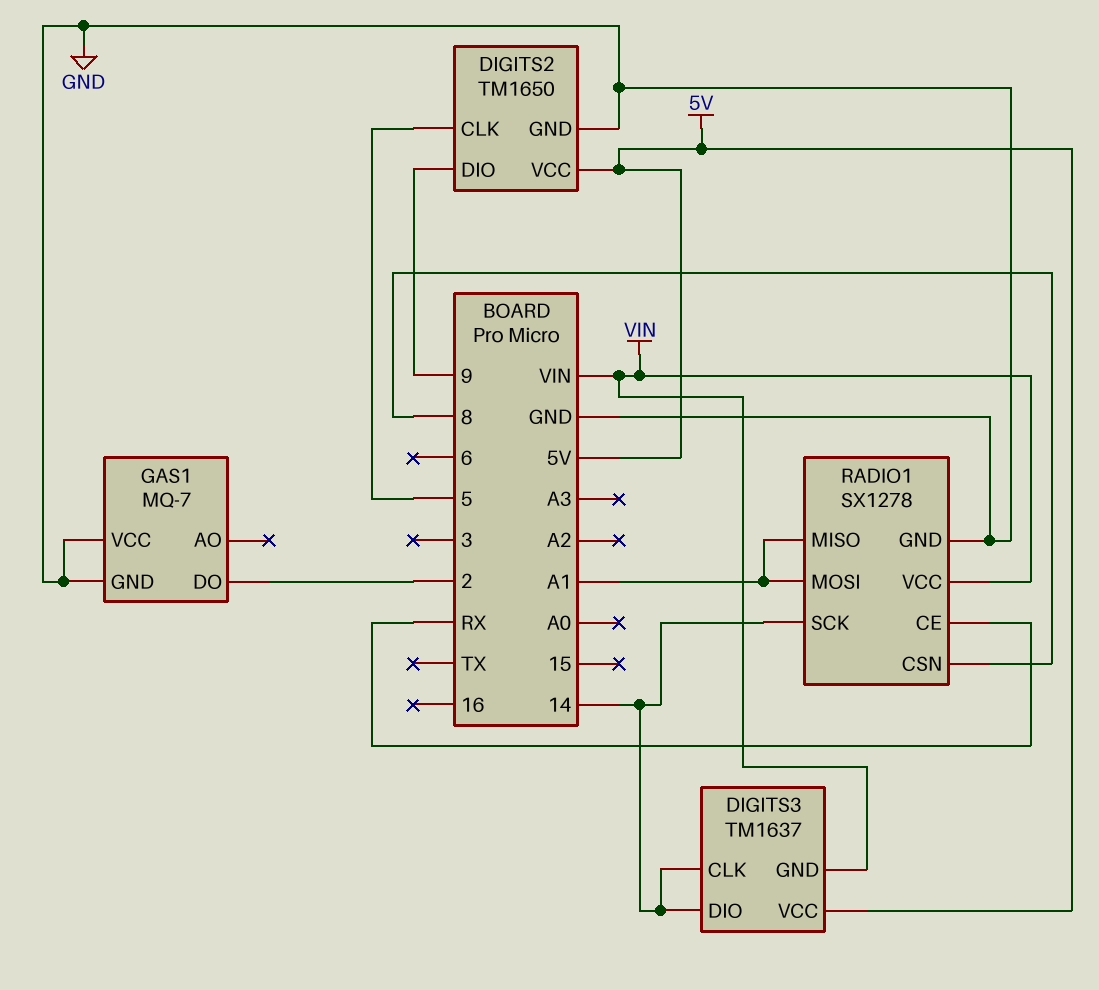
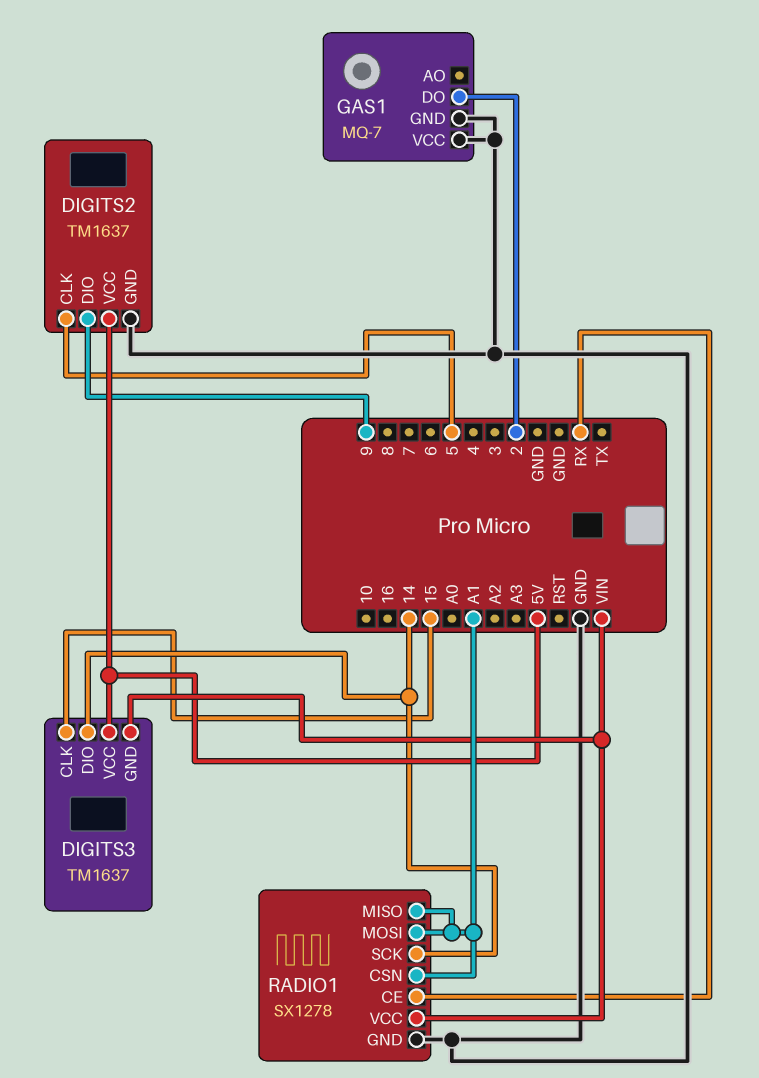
DIGITS2: TM1650 -> TM1637
DIGITS3 pin CLK: 14 -> 15
RADIO1 pin CSN: 8 -> A1

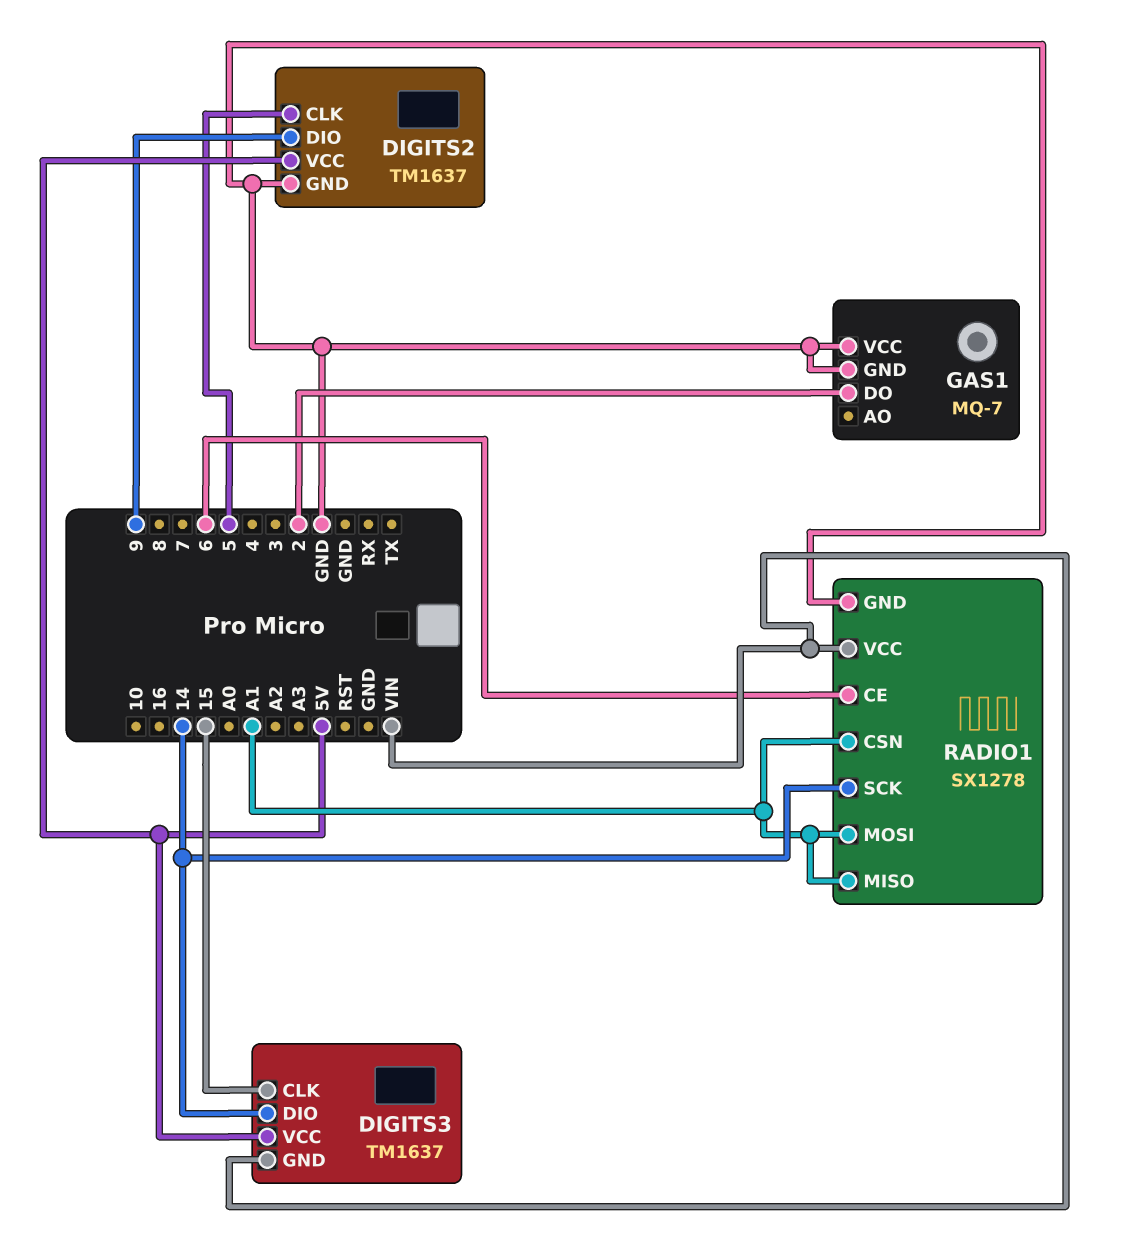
RADIO1 pin CE: RX -> 6

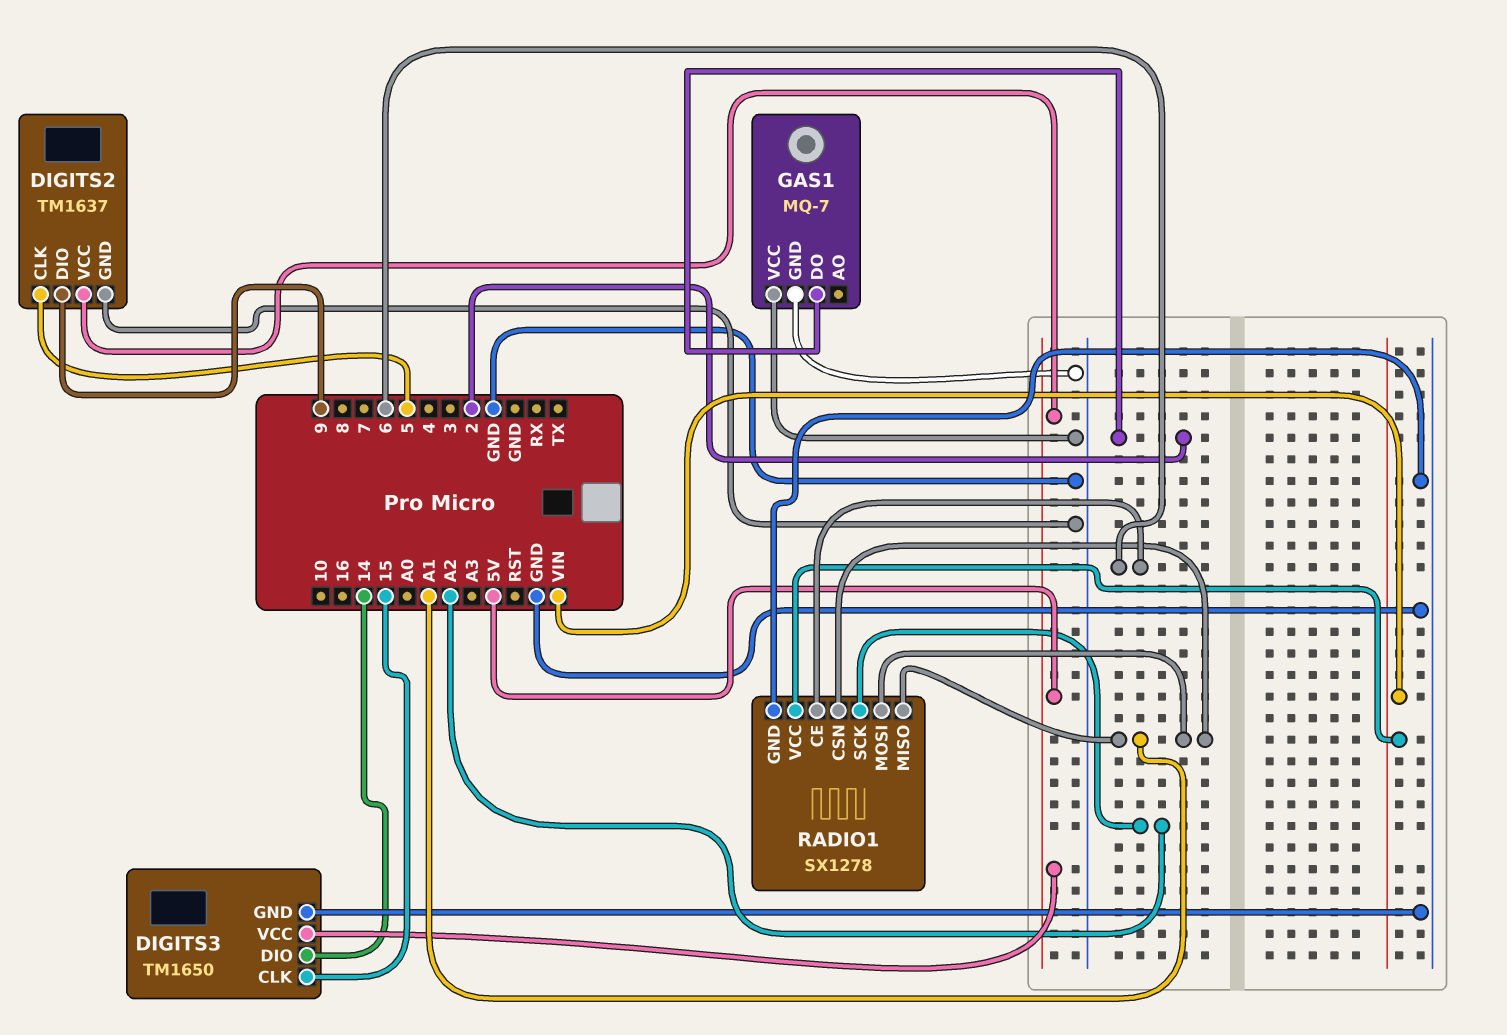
DIGITS3: TM1637 -> TM1650
DIGITS3 pin GND: VIN -> GND
RADIO1 pin SCK: 14 -> A2

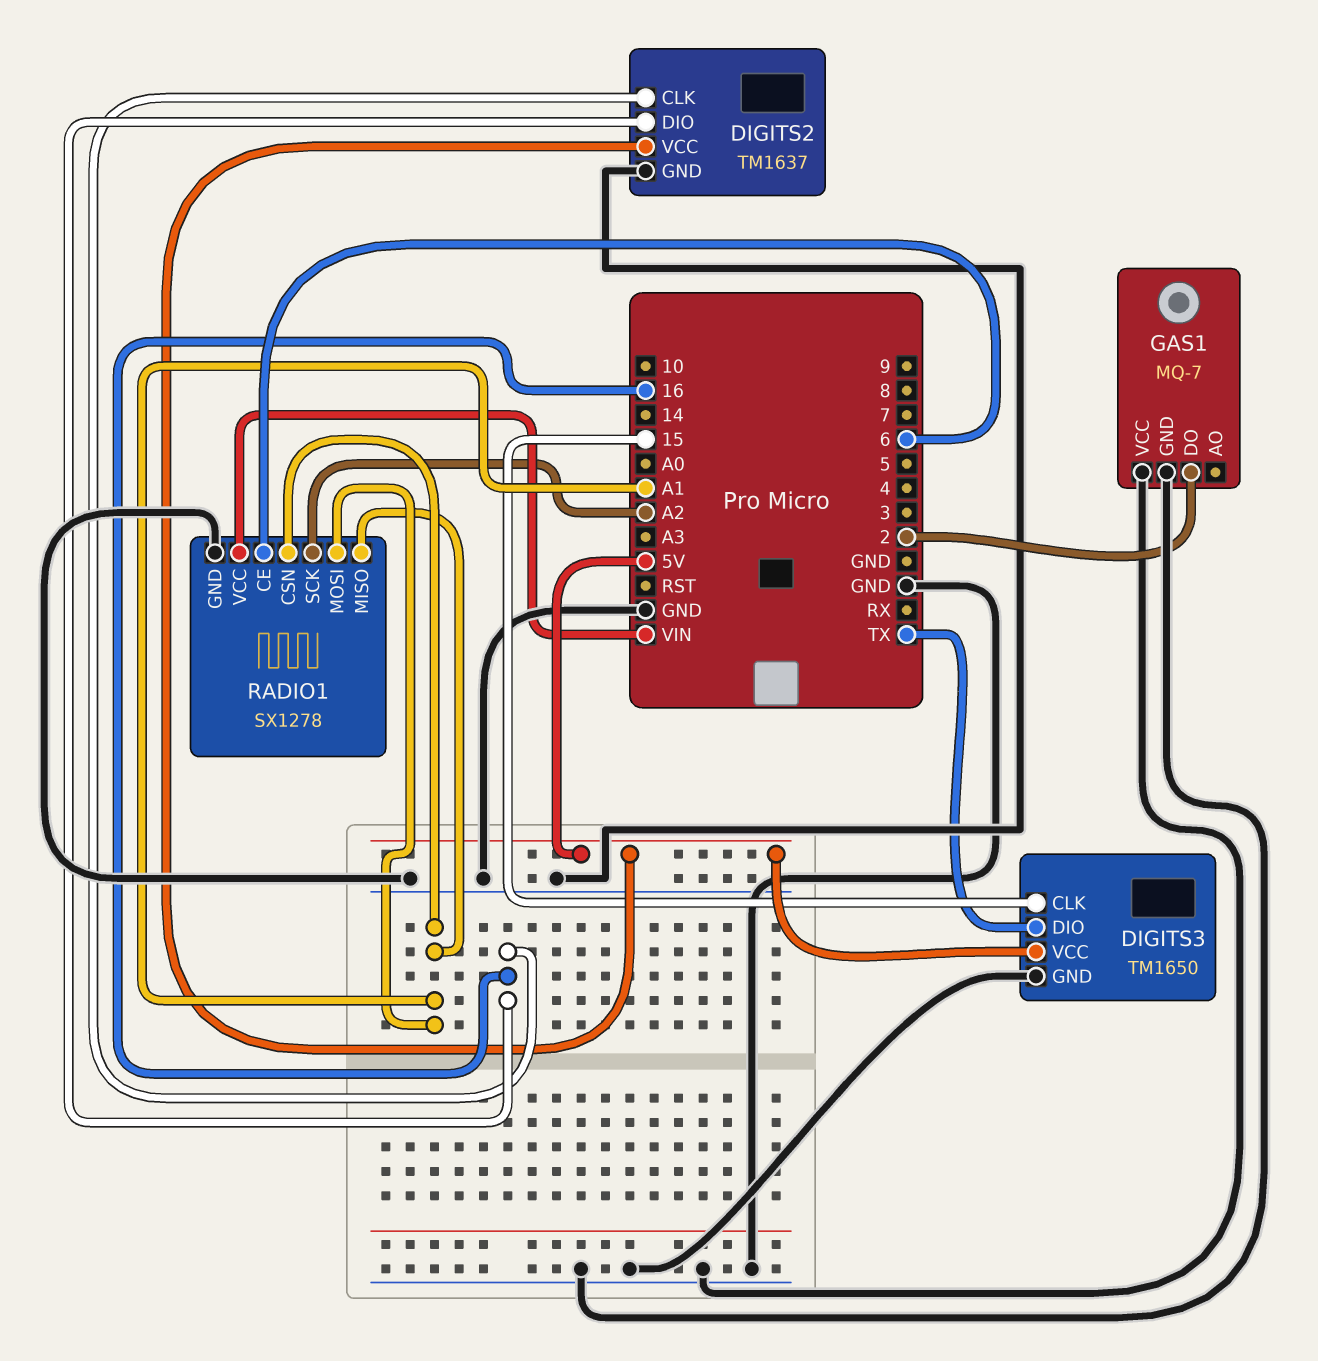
DIGITS2 pin CLK: 5 -> 16
DIGITS2 pin DIO: 9 -> 16
DIGITS3 pin DIO: 14 -> TX

